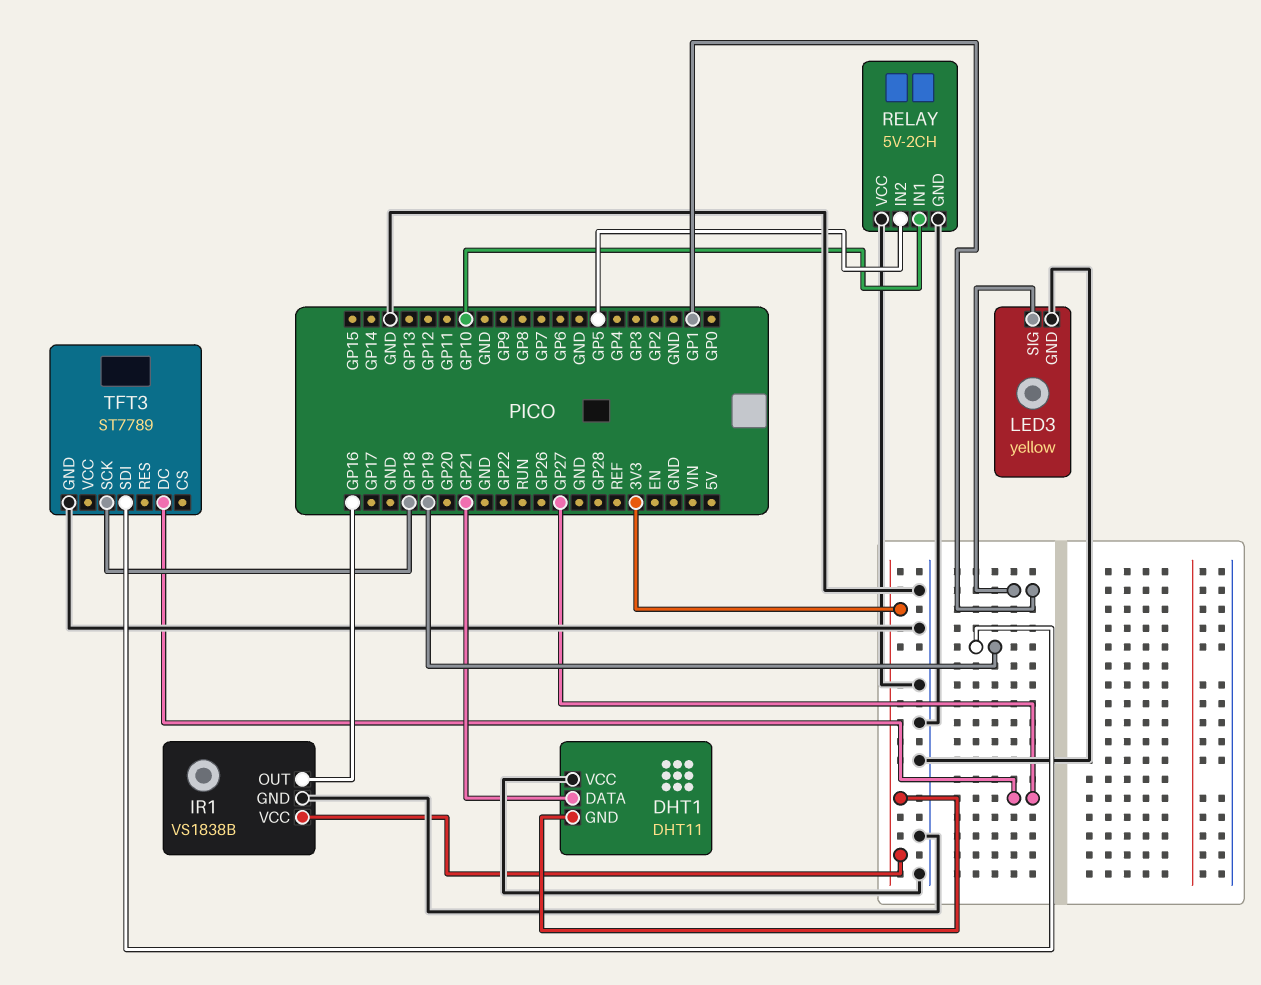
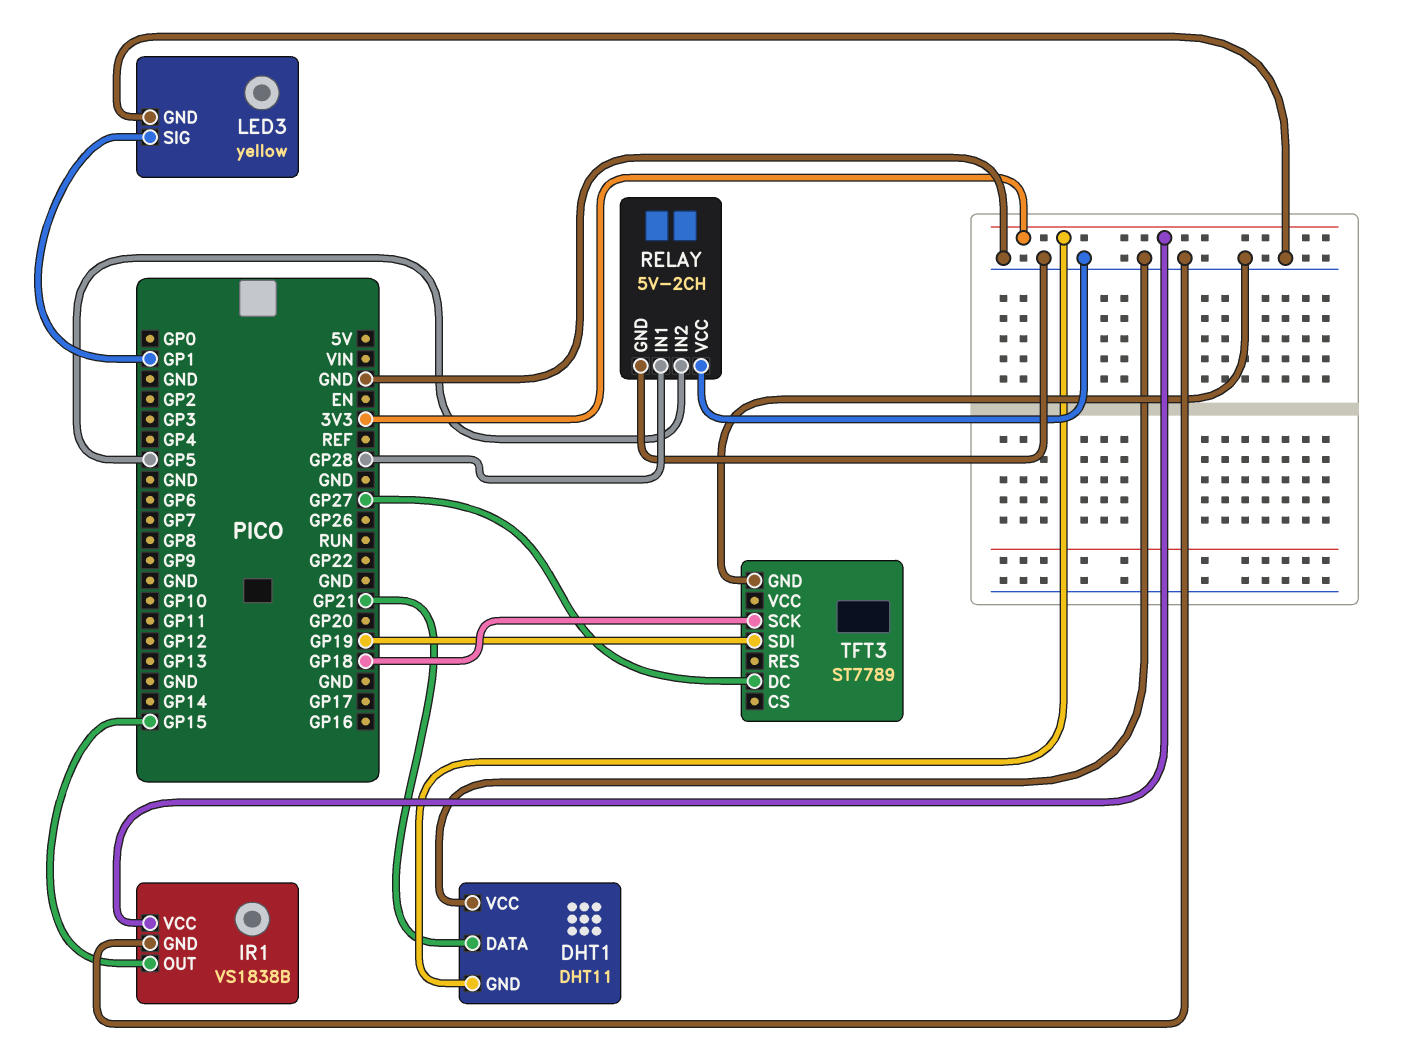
IR1 pin OUT: GP16 -> GP15
RELAY pin IN1: GP10 -> GP28

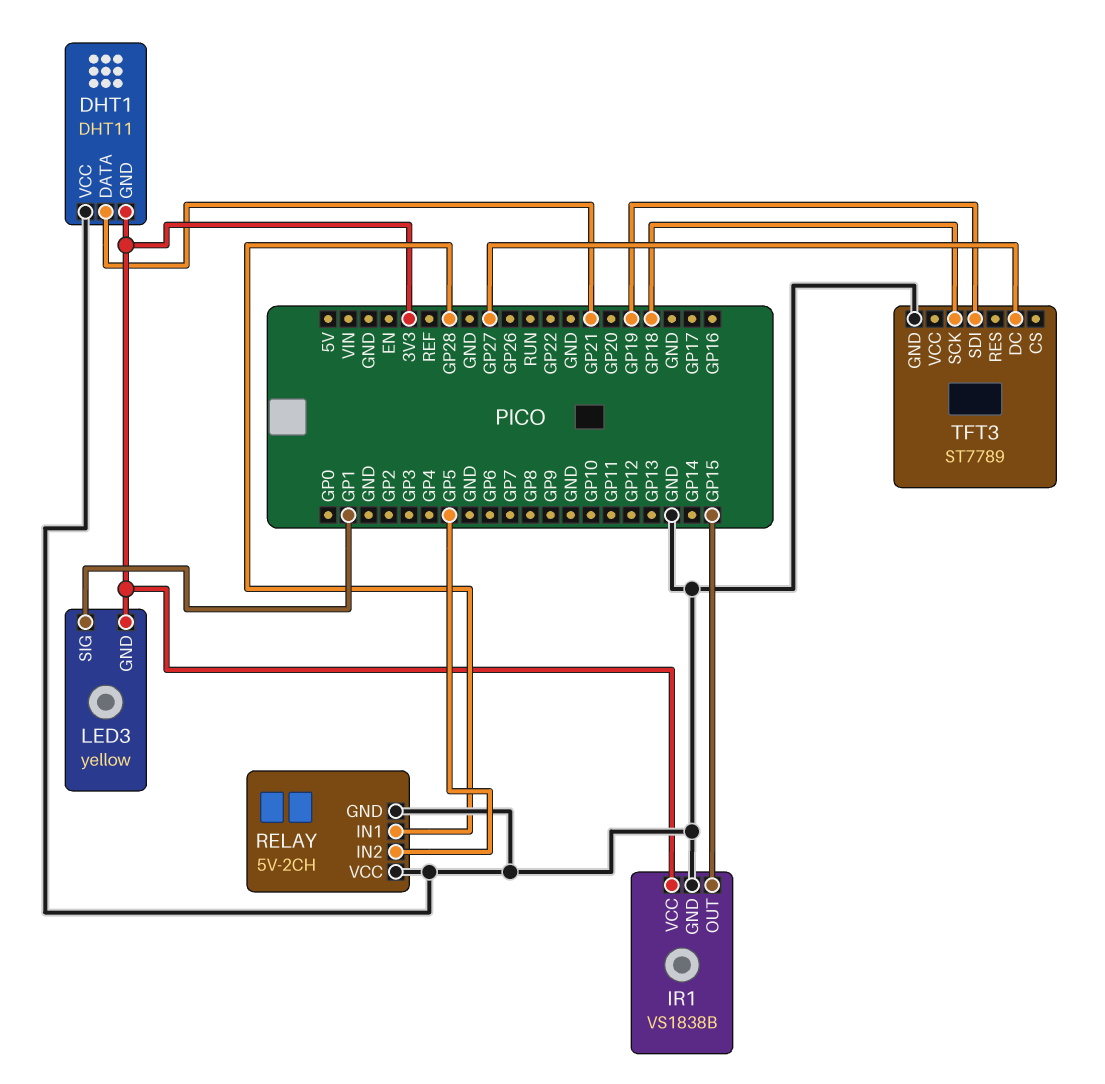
LED3 pin GND: GND -> 3V3

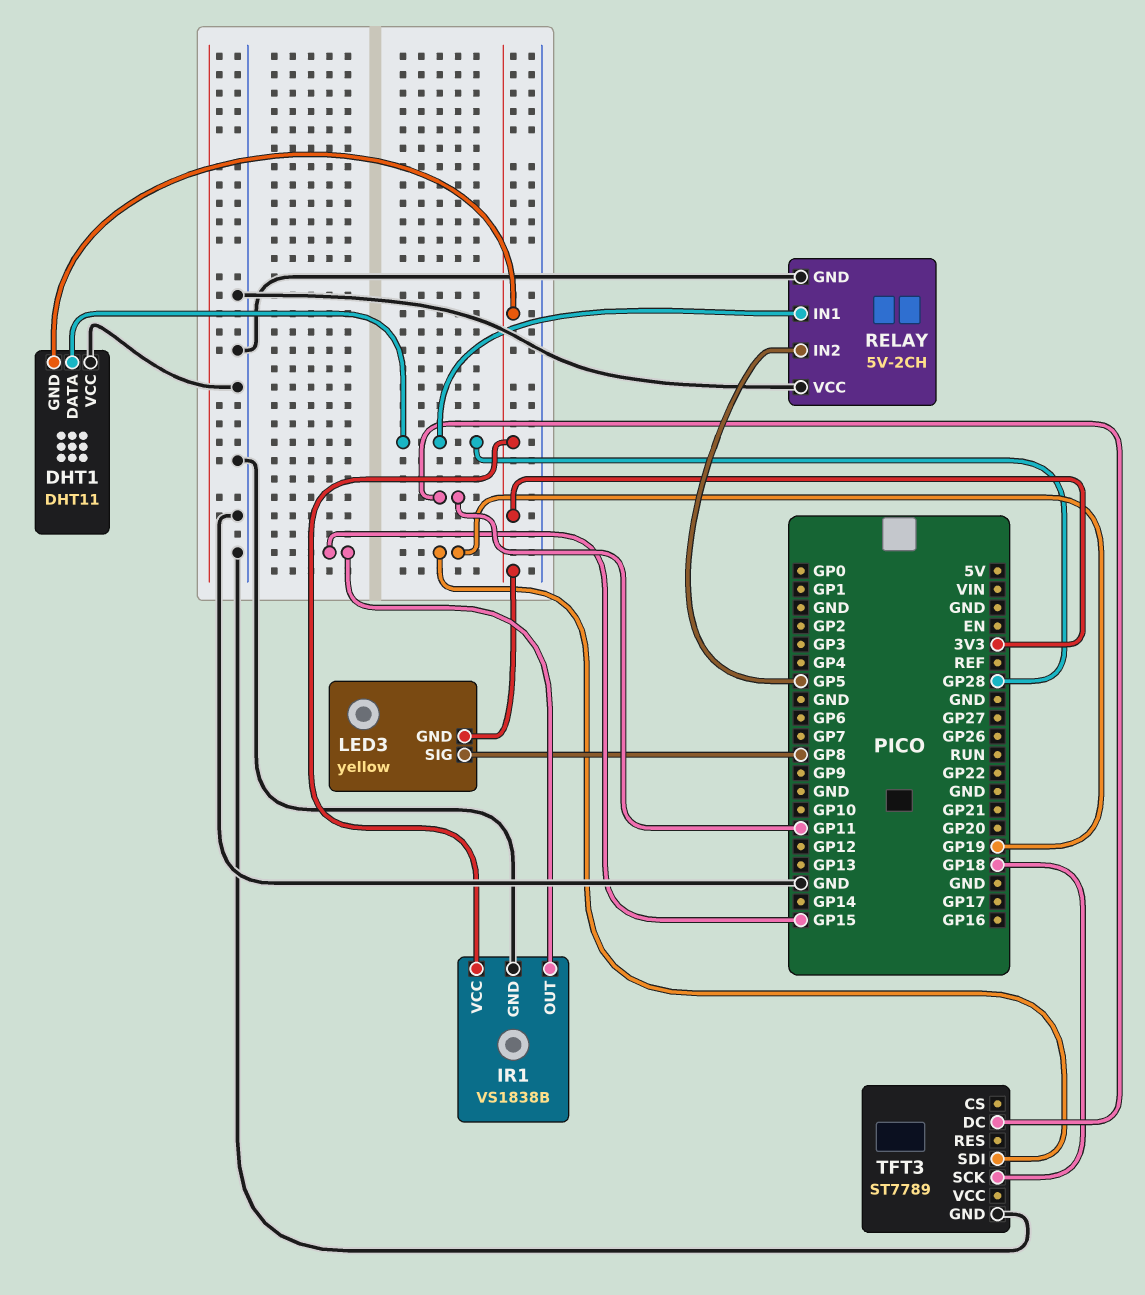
DHT1 pin DATA: GP21 -> GP28
LED3 pin SIG: GP1 -> GP8
TFT3 pin DC: GP27 -> GP11

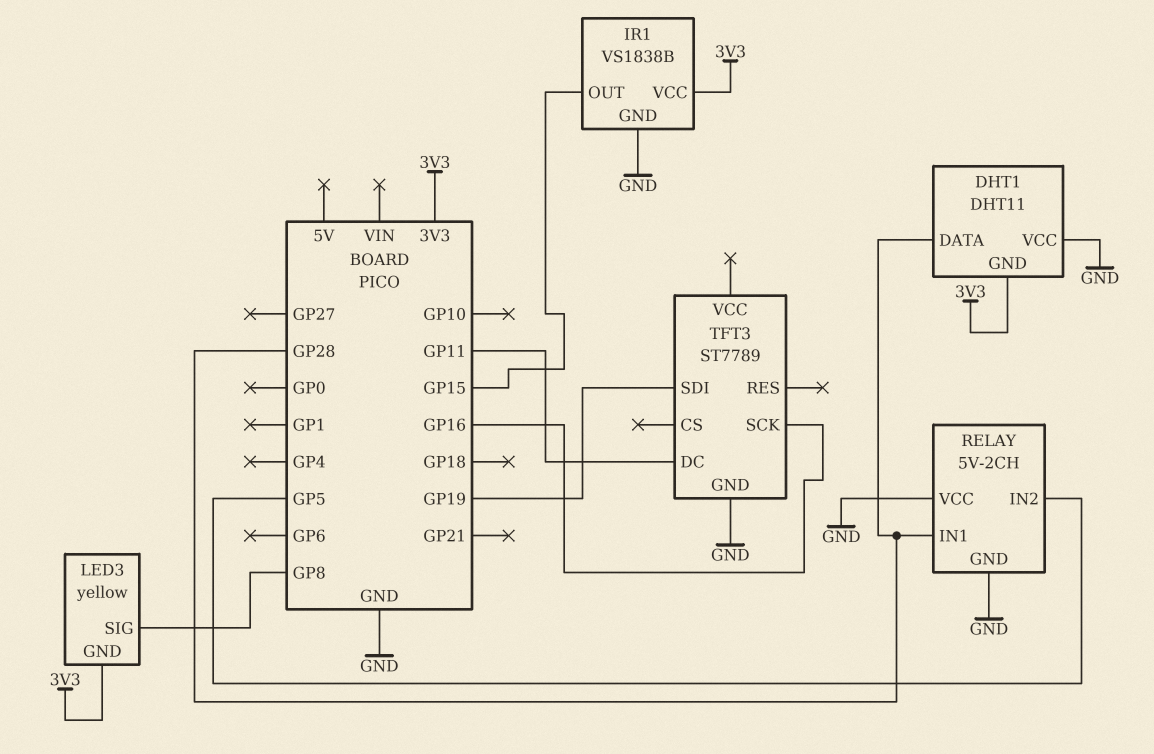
TFT3 pin SCK: GP18 -> GP16

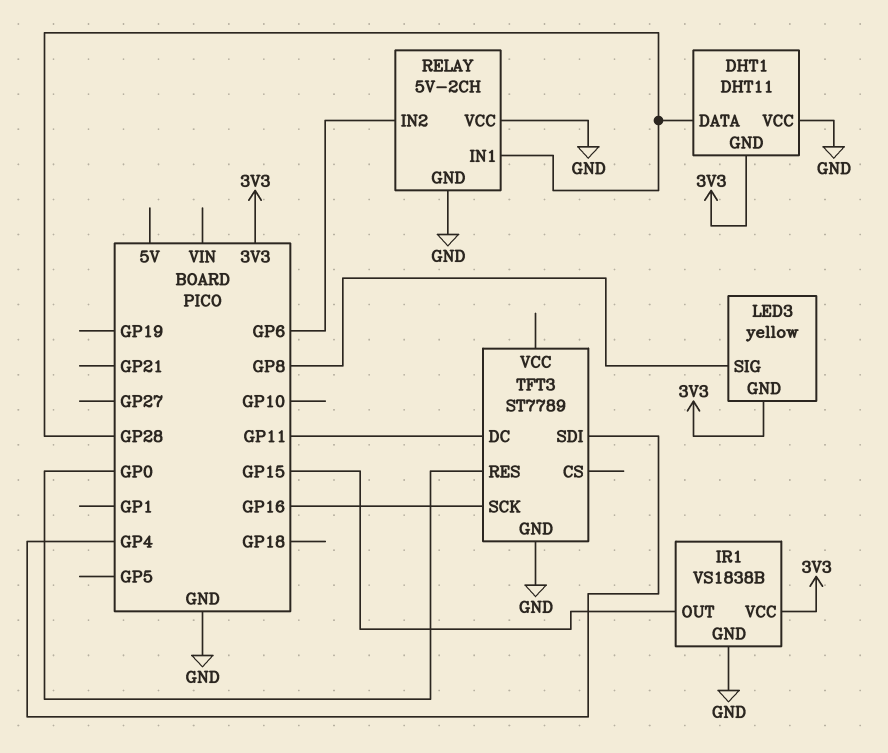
RELAY pin IN2: GP5 -> GP6
TFT3 pin RES: none -> GP0
TFT3 pin SDI: GP19 -> GP4

